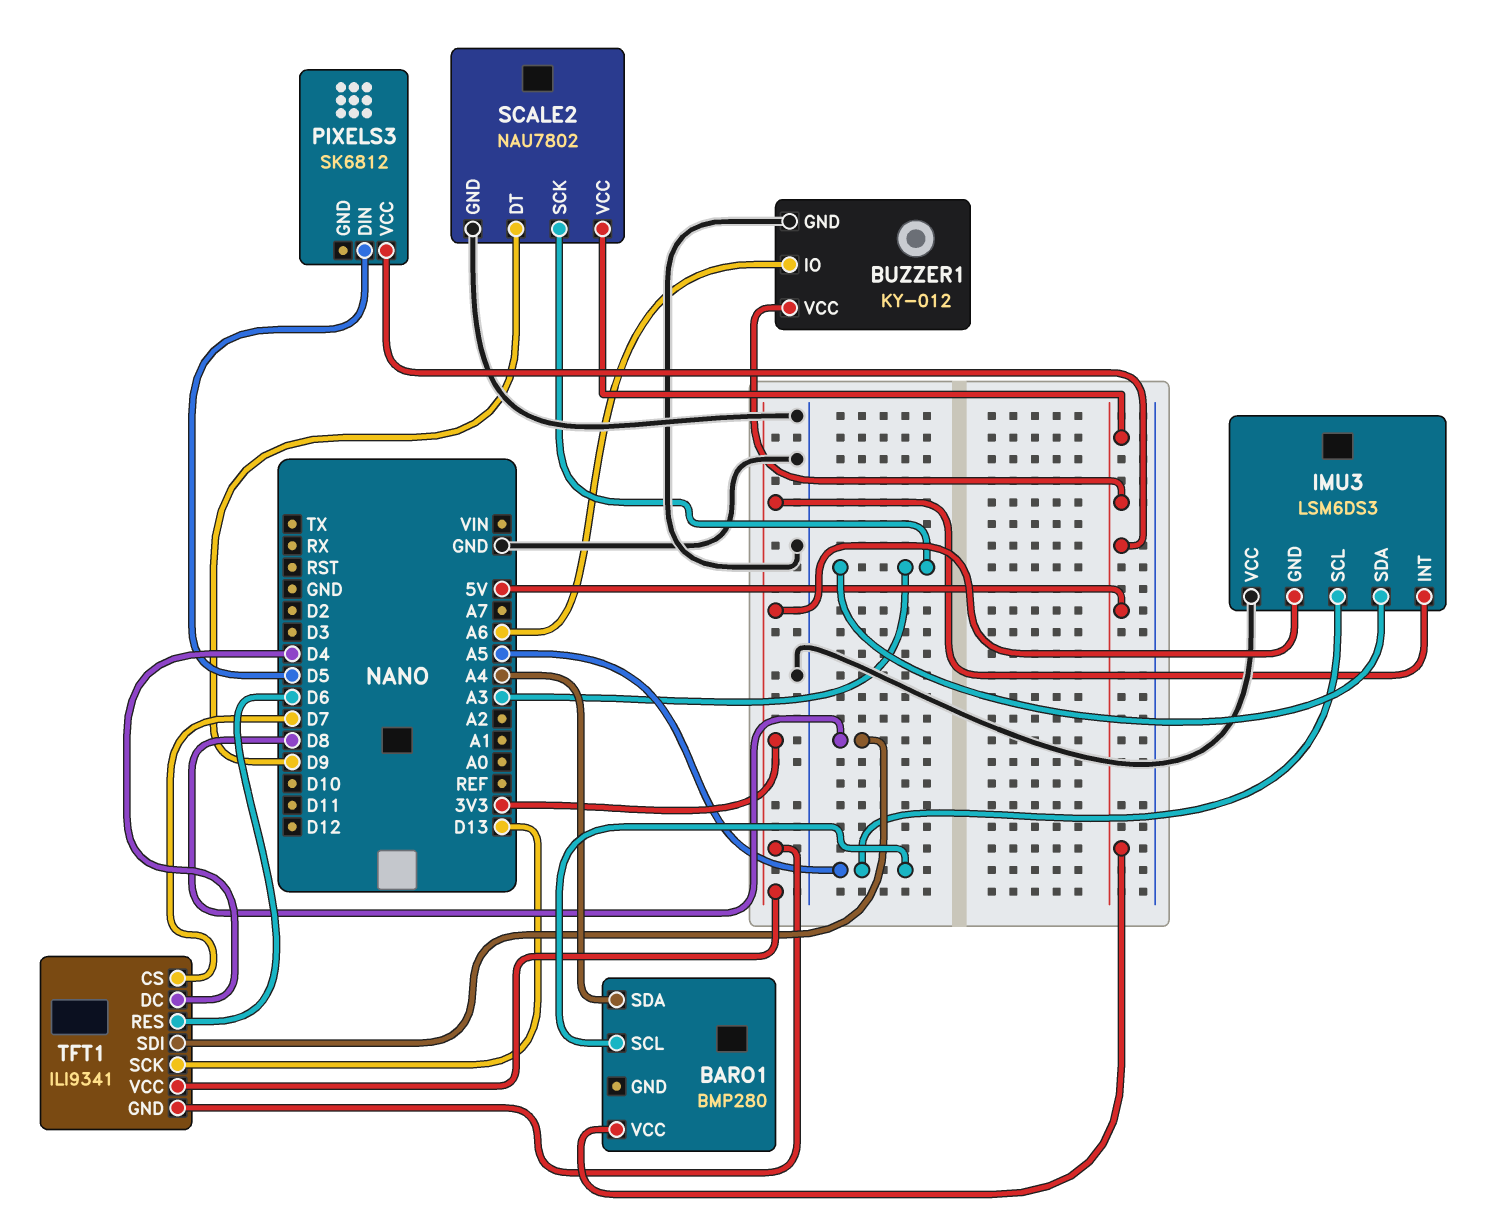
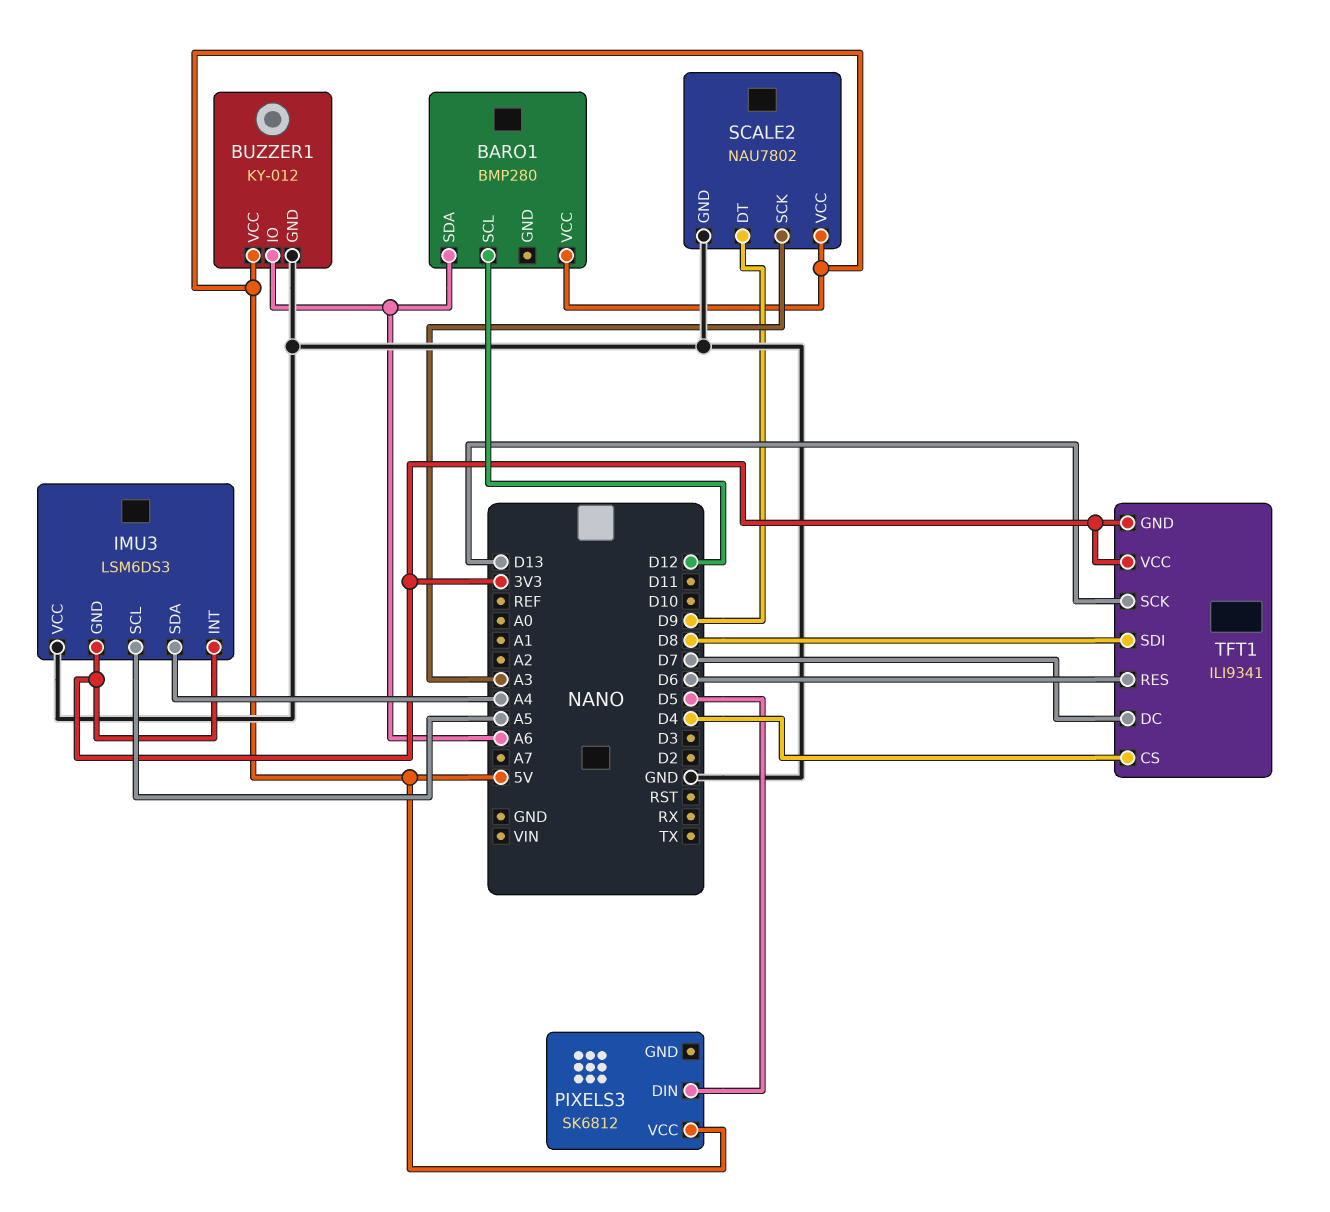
BARO1 pin SCL: A5 -> D12
BARO1 pin SDA: A4 -> A6
IMU3 pin SDA: A3 -> A4
TFT1 pin CS: D7 -> D4
TFT1 pin DC: D4 -> D7

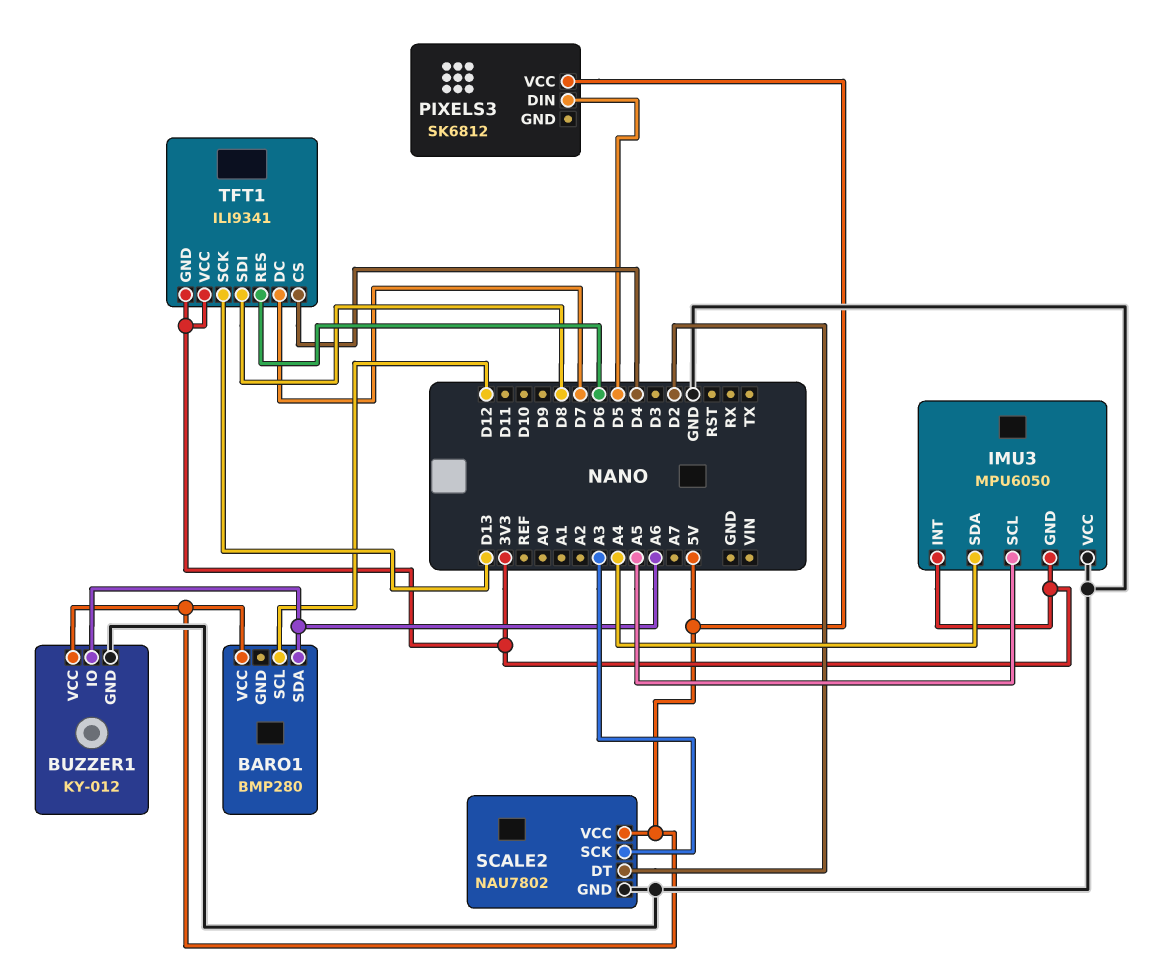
IMU3: LSM6DS3 -> MPU6050
SCALE2 pin DT: D9 -> D2

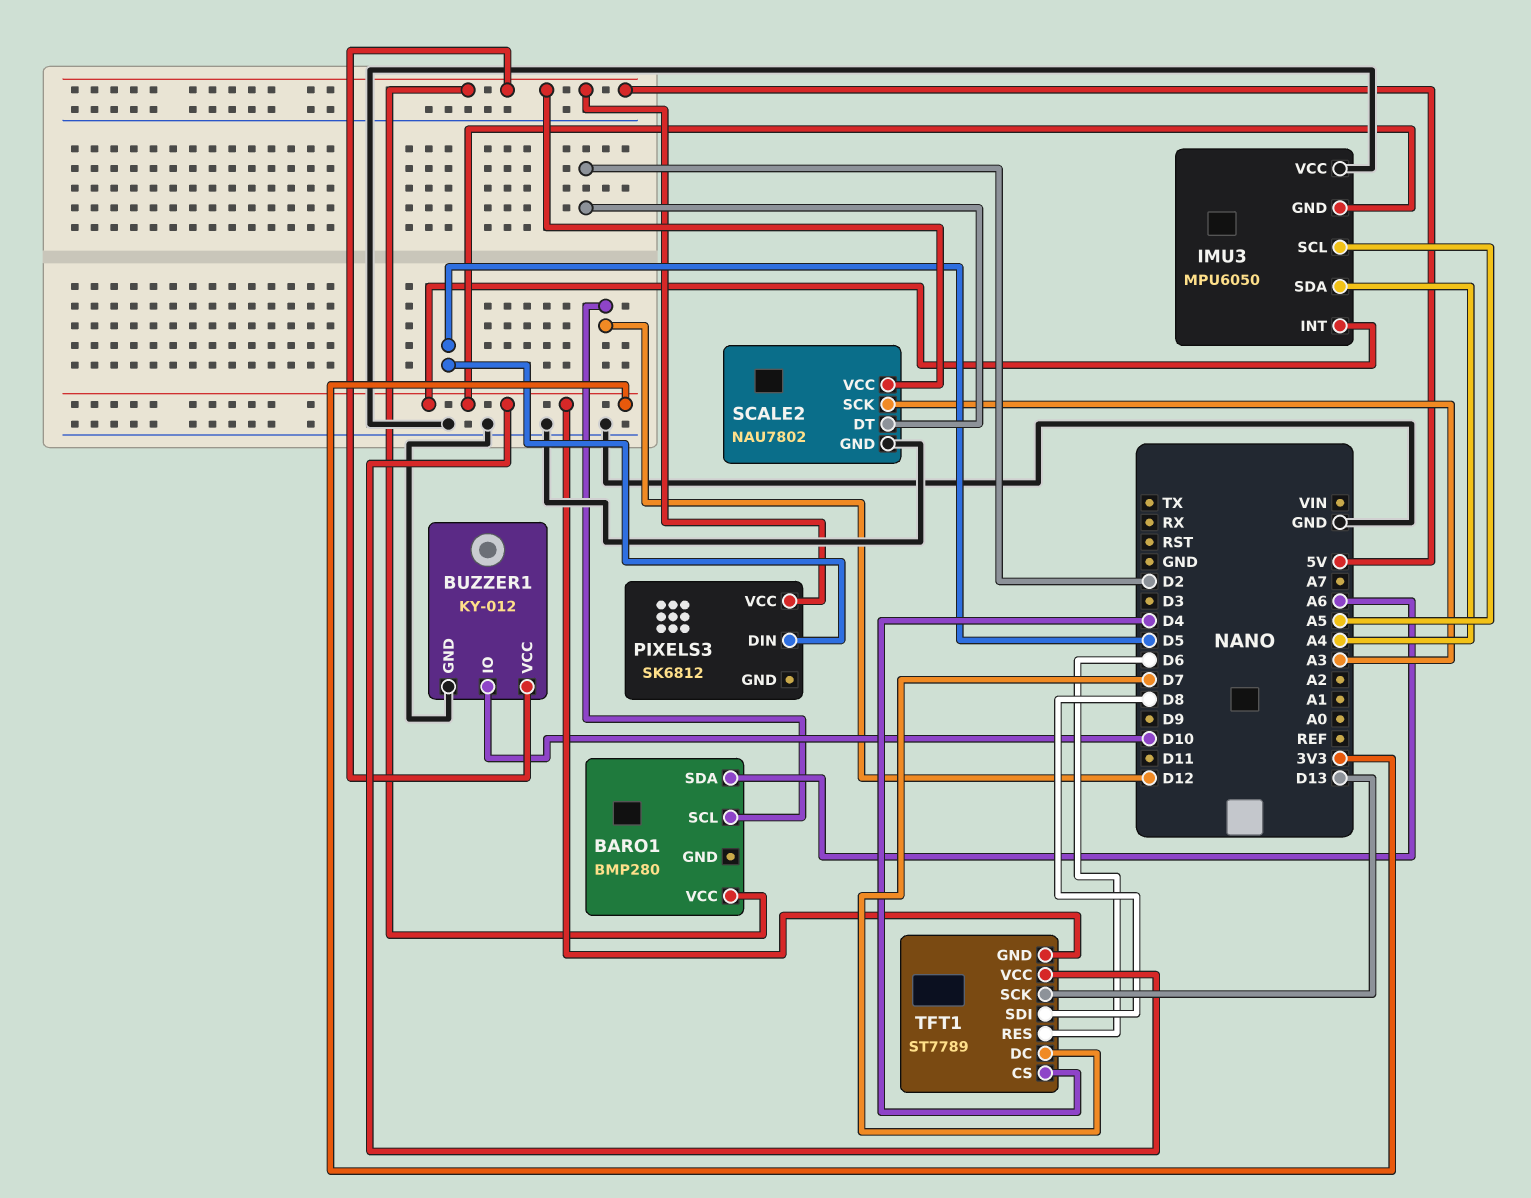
BUZZER1 pin IO: A6 -> D10
TFT1: ILI9341 -> ST7789

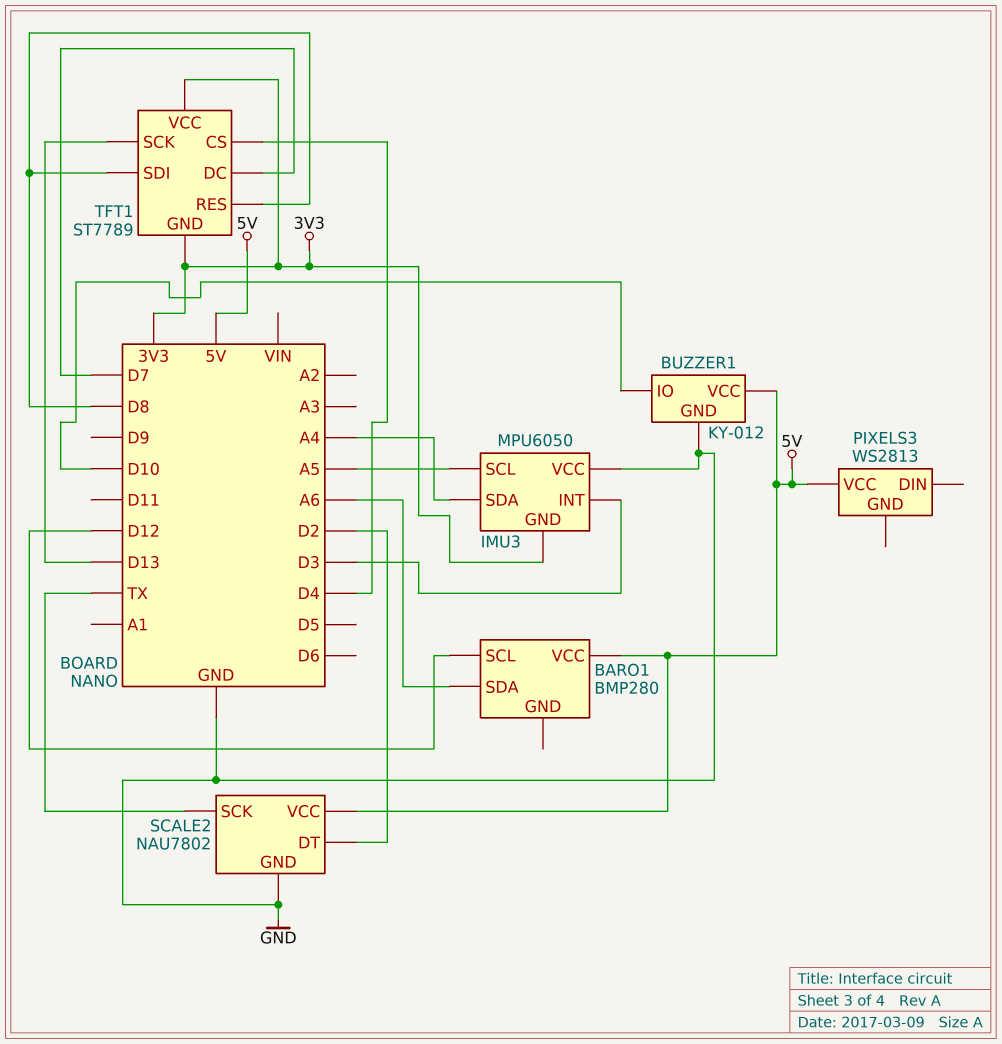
IMU3 pin INT: 3V3 -> D3
PIXELS3: SK6812 -> WS2813
PIXELS3 pin DIN: D5 -> none
SCALE2 pin SCK: A3 -> TX
TFT1 pin RES: D6 -> D8

